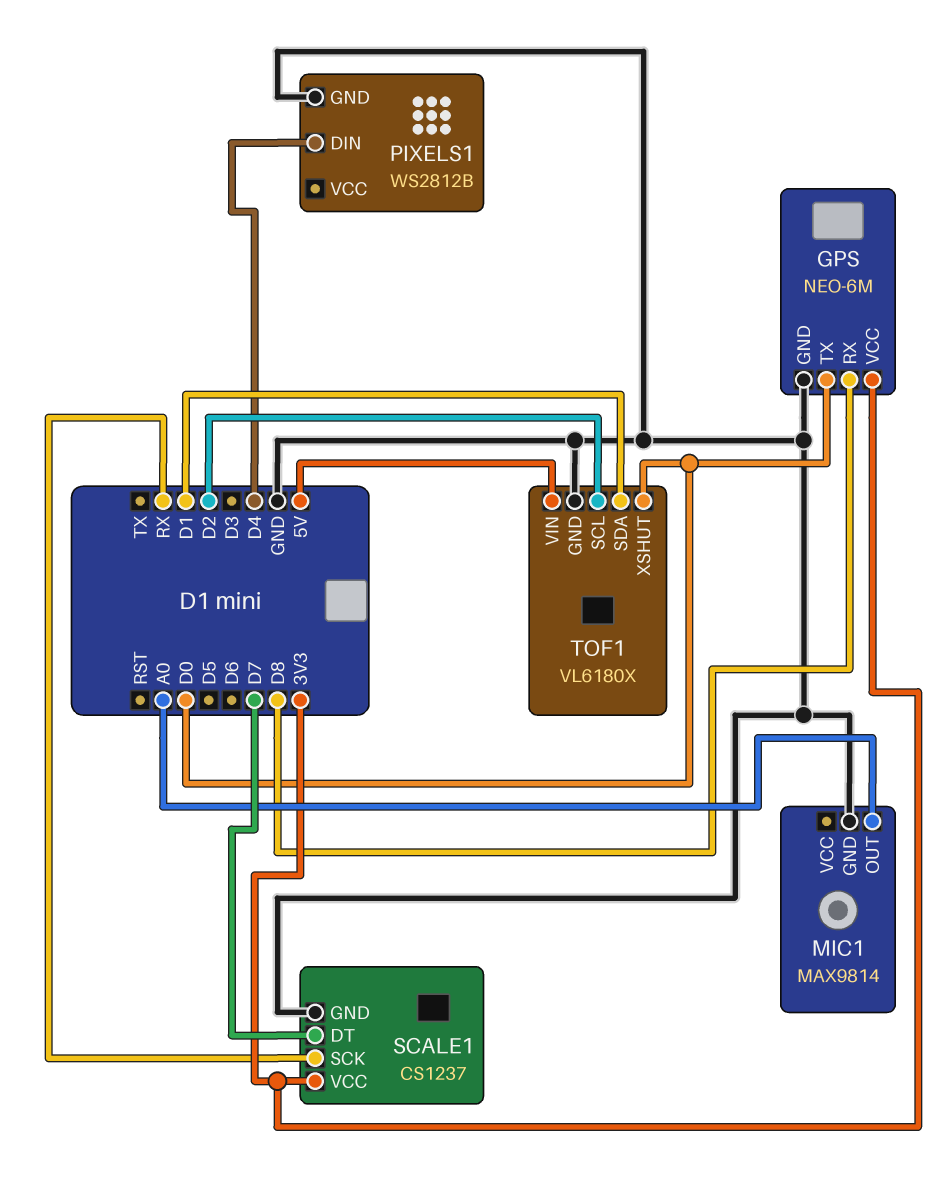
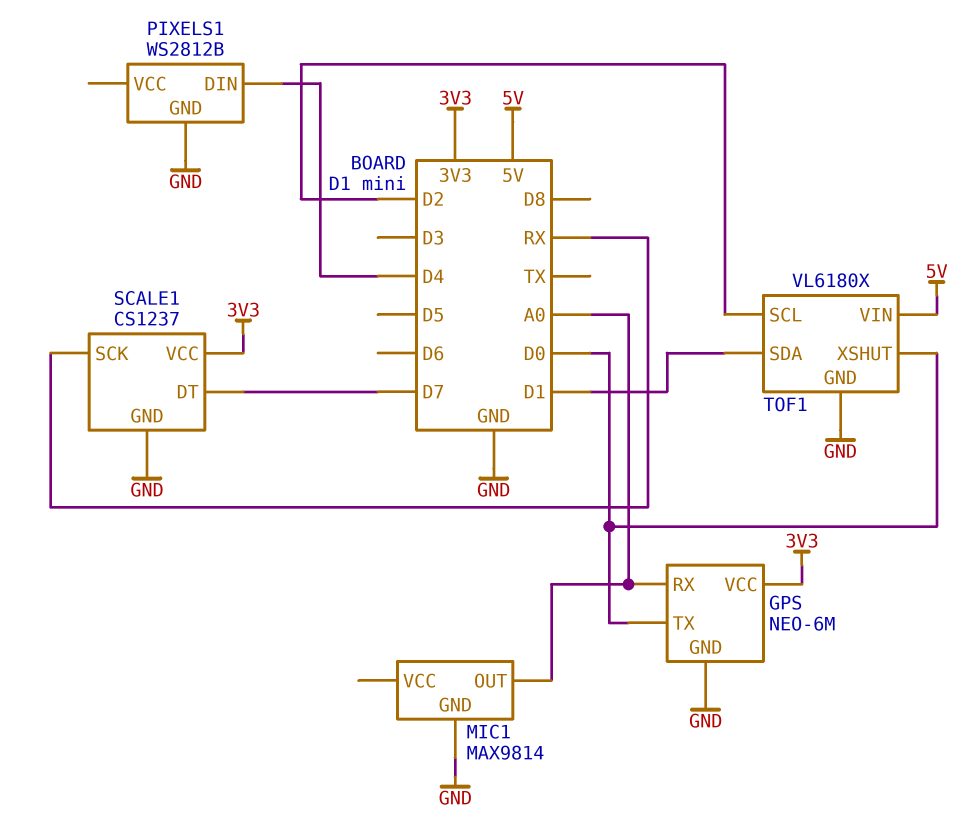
GPS pin RX: D8 -> A0

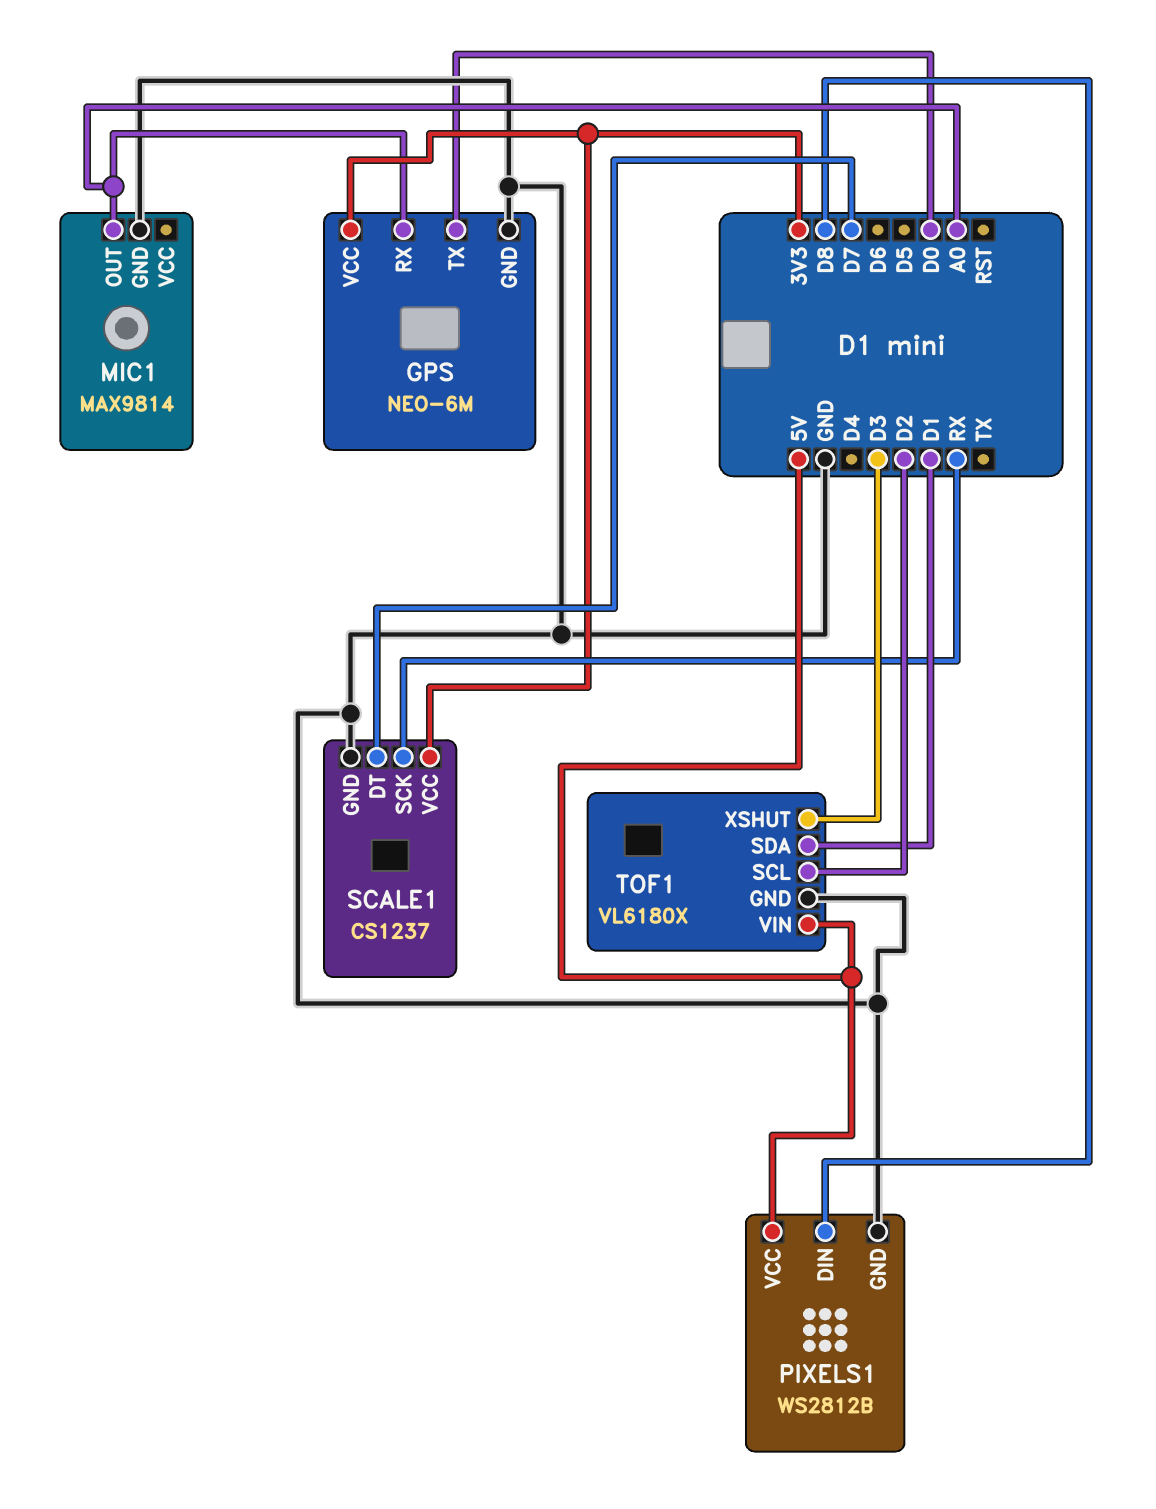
PIXELS1 pin DIN: D4 -> D8
PIXELS1 pin VCC: none -> 5V
TOF1 pin XSHUT: D0 -> D3

